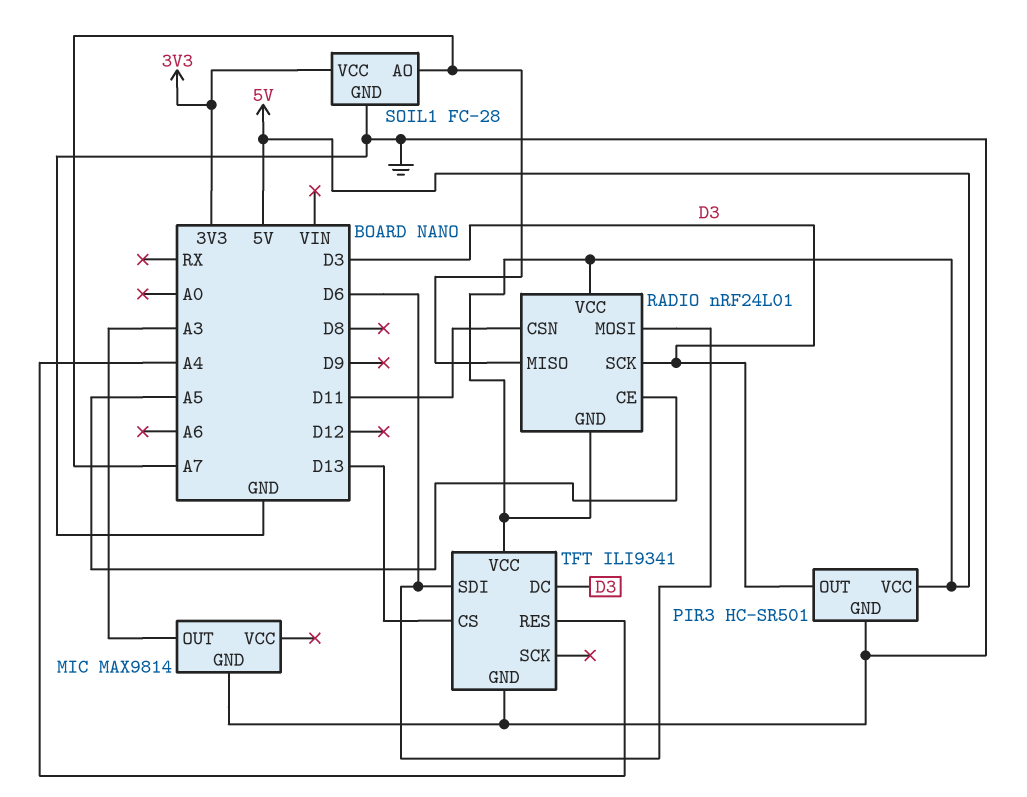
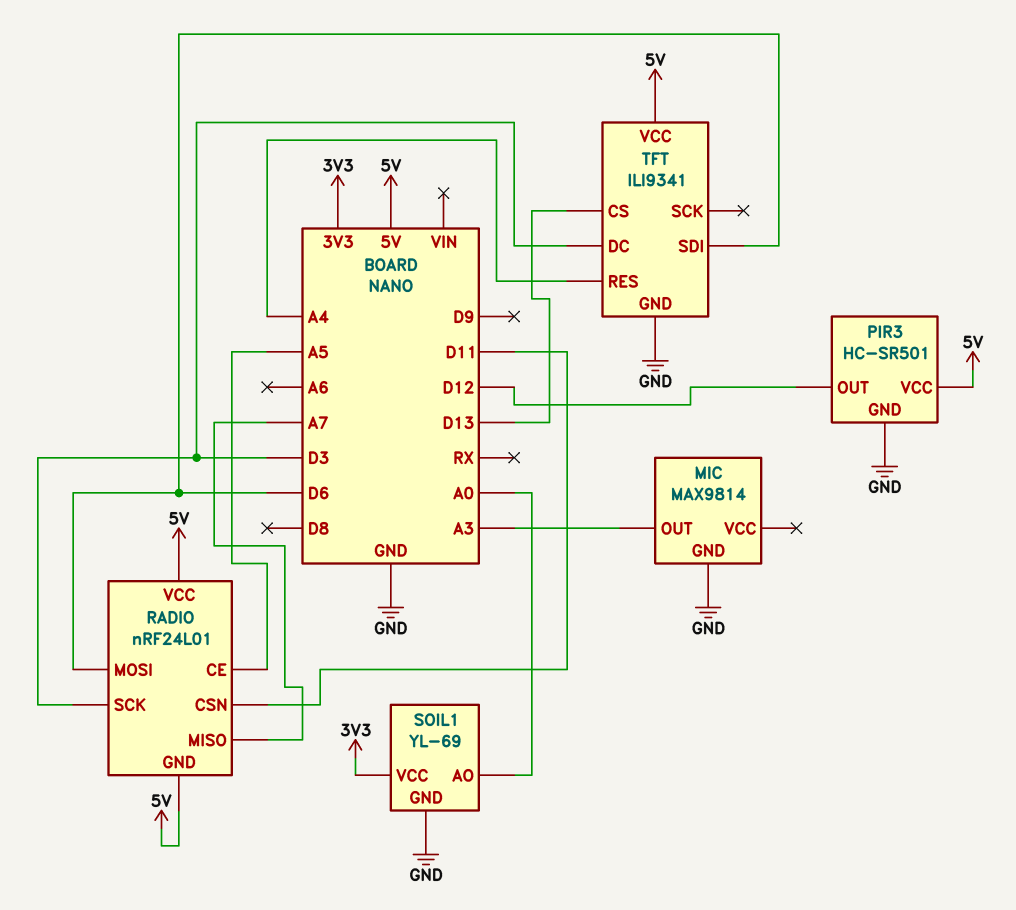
PIR3 pin OUT: D3 -> D12
SOIL1: FC-28 -> YL-69
SOIL1 pin AO: A7 -> A0

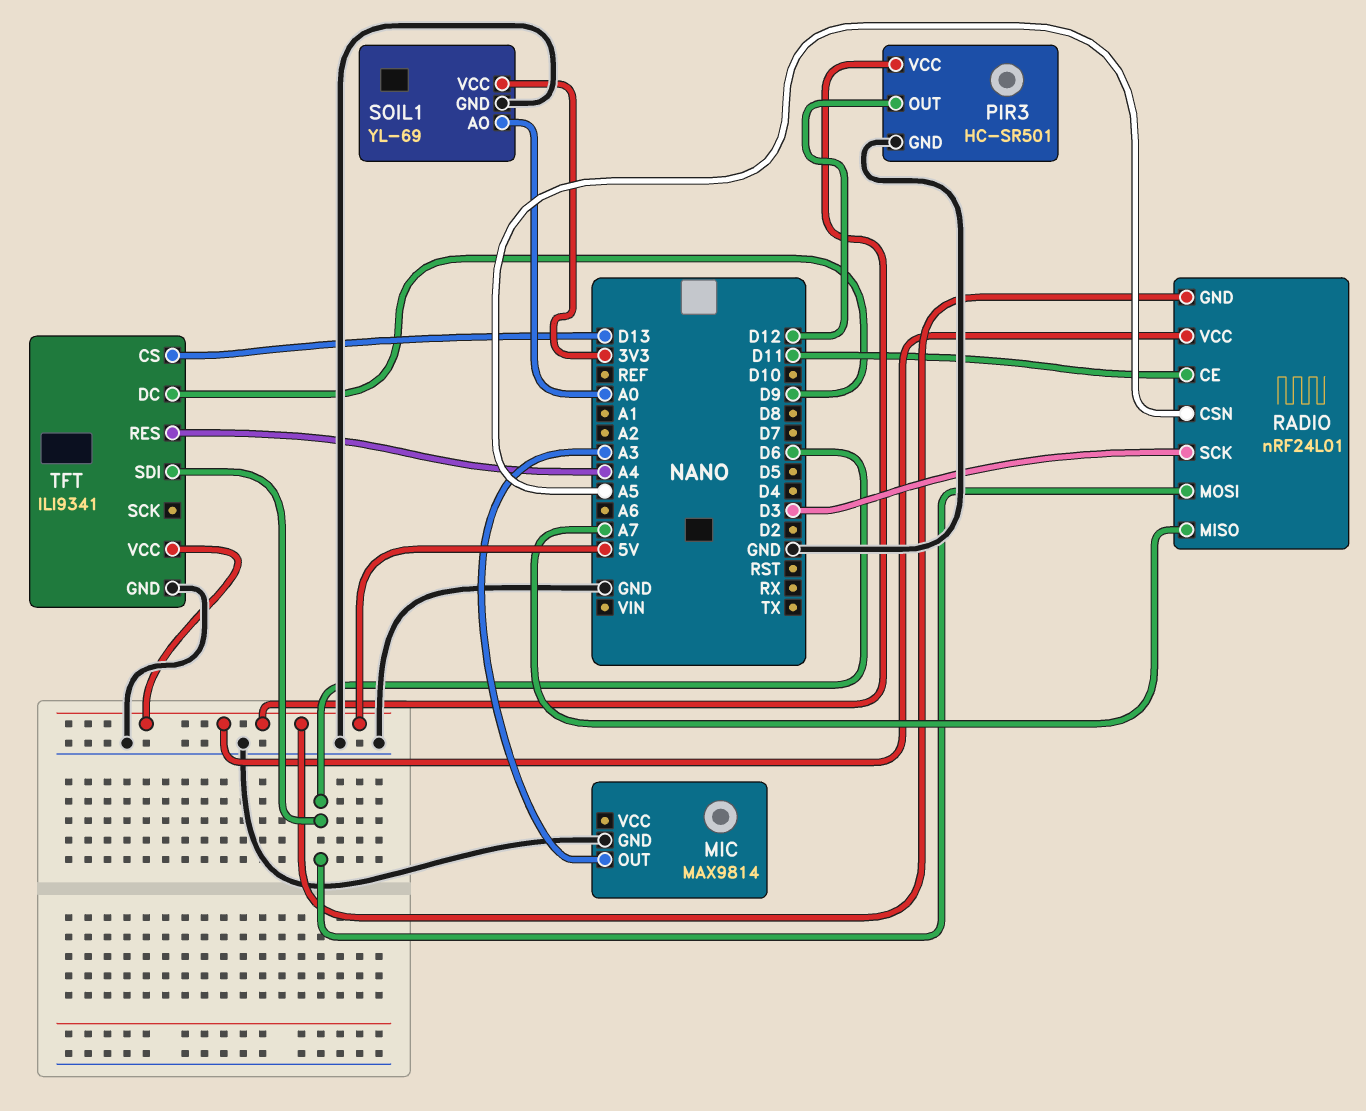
RADIO pin CE: A5 -> D11
RADIO pin CSN: D11 -> A5
TFT pin DC: D3 -> D9

